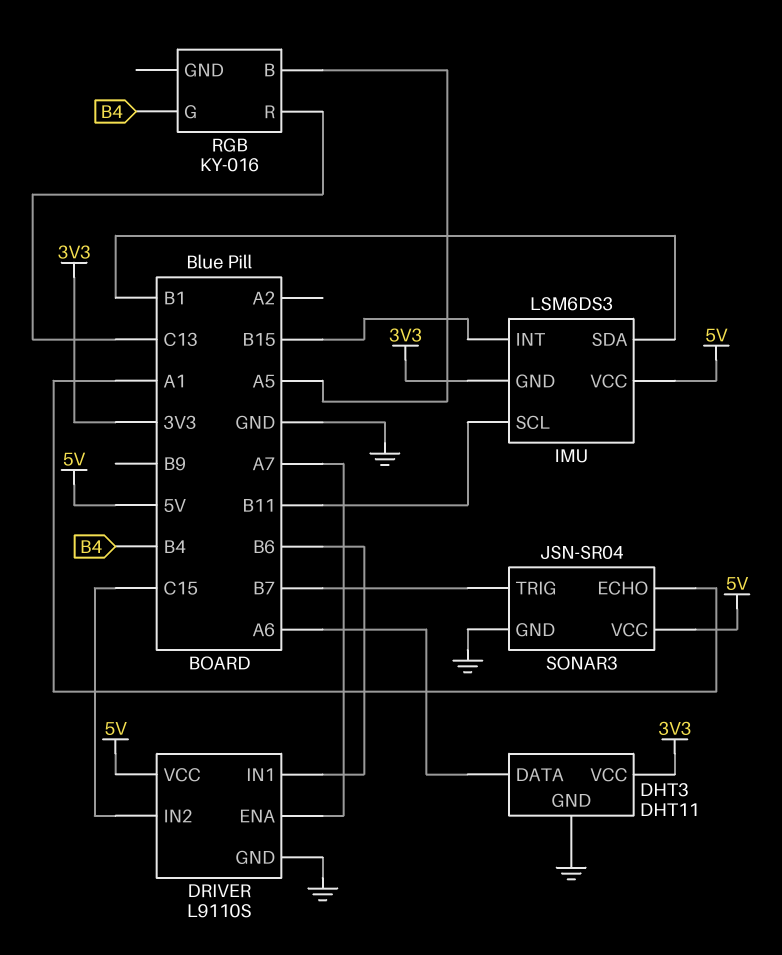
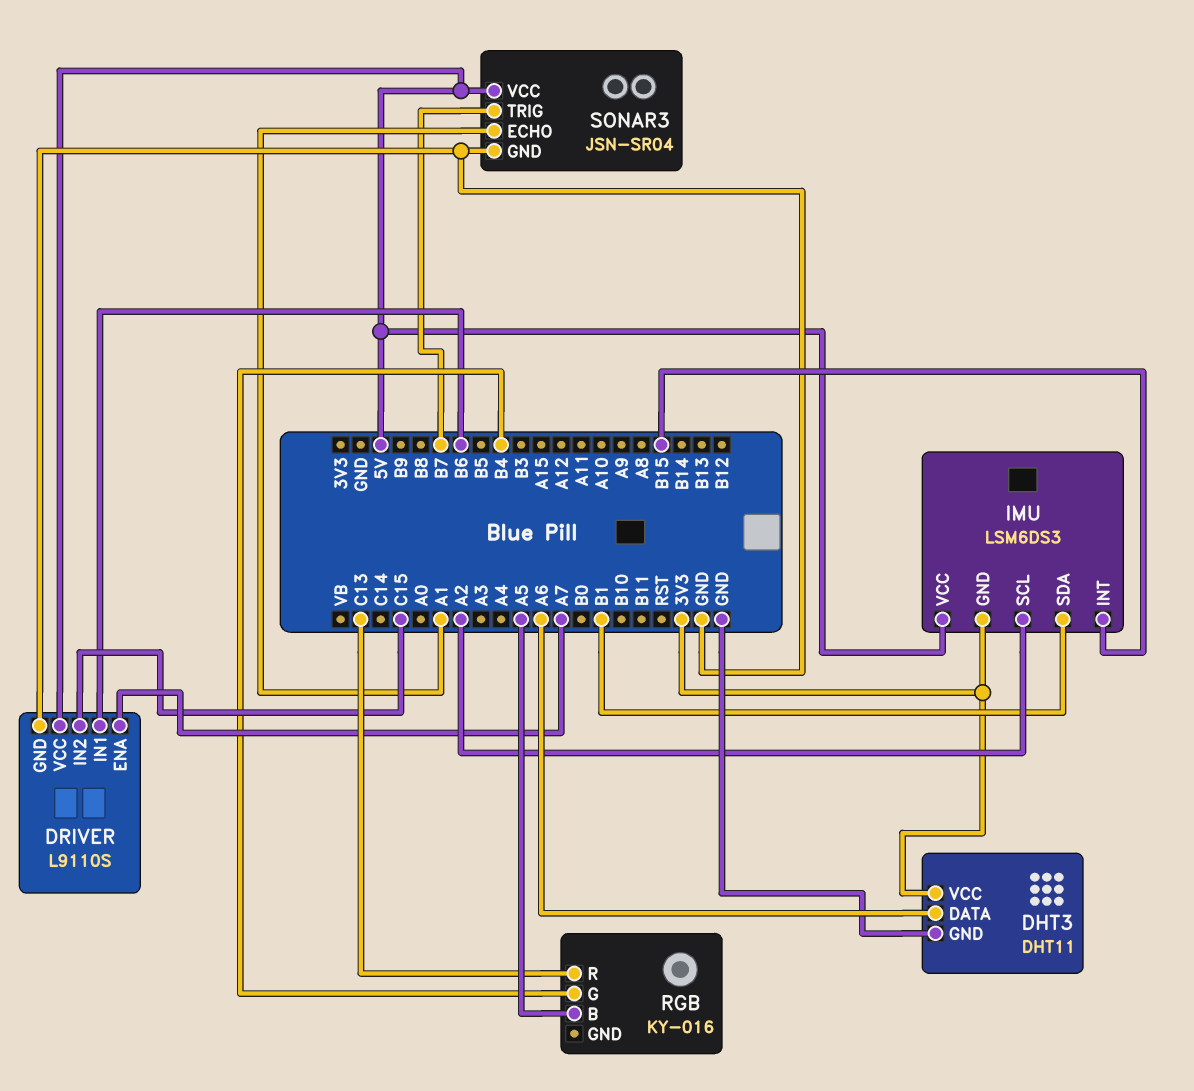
IMU pin SCL: B11 -> A2

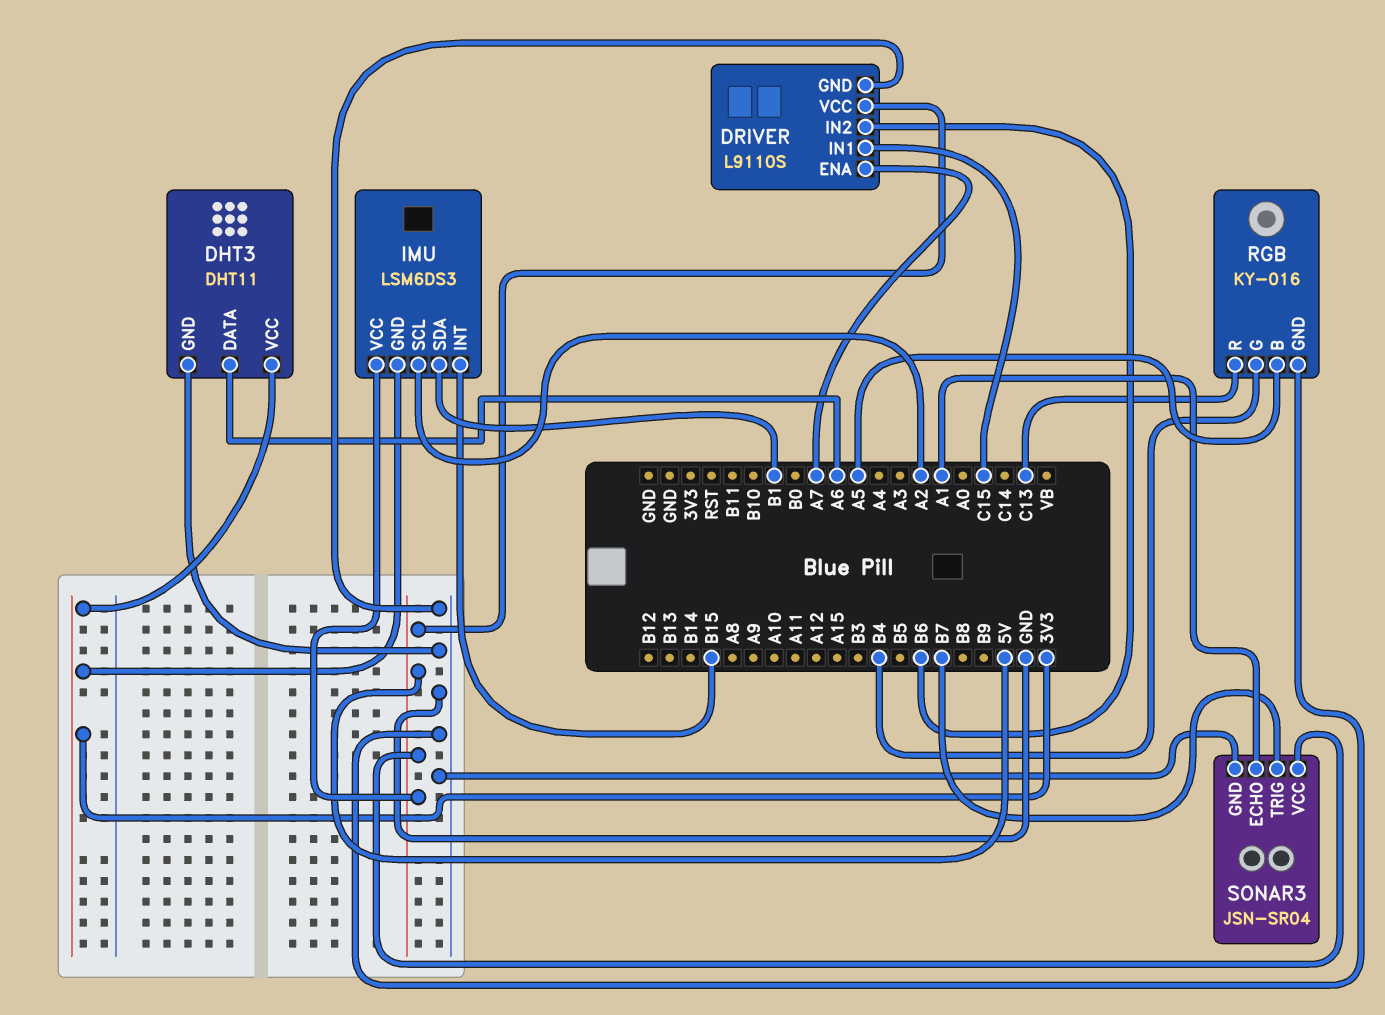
DRIVER pin IN1: B6 -> C15
DRIVER pin IN2: C15 -> B6
RGB pin GND: none -> GND

